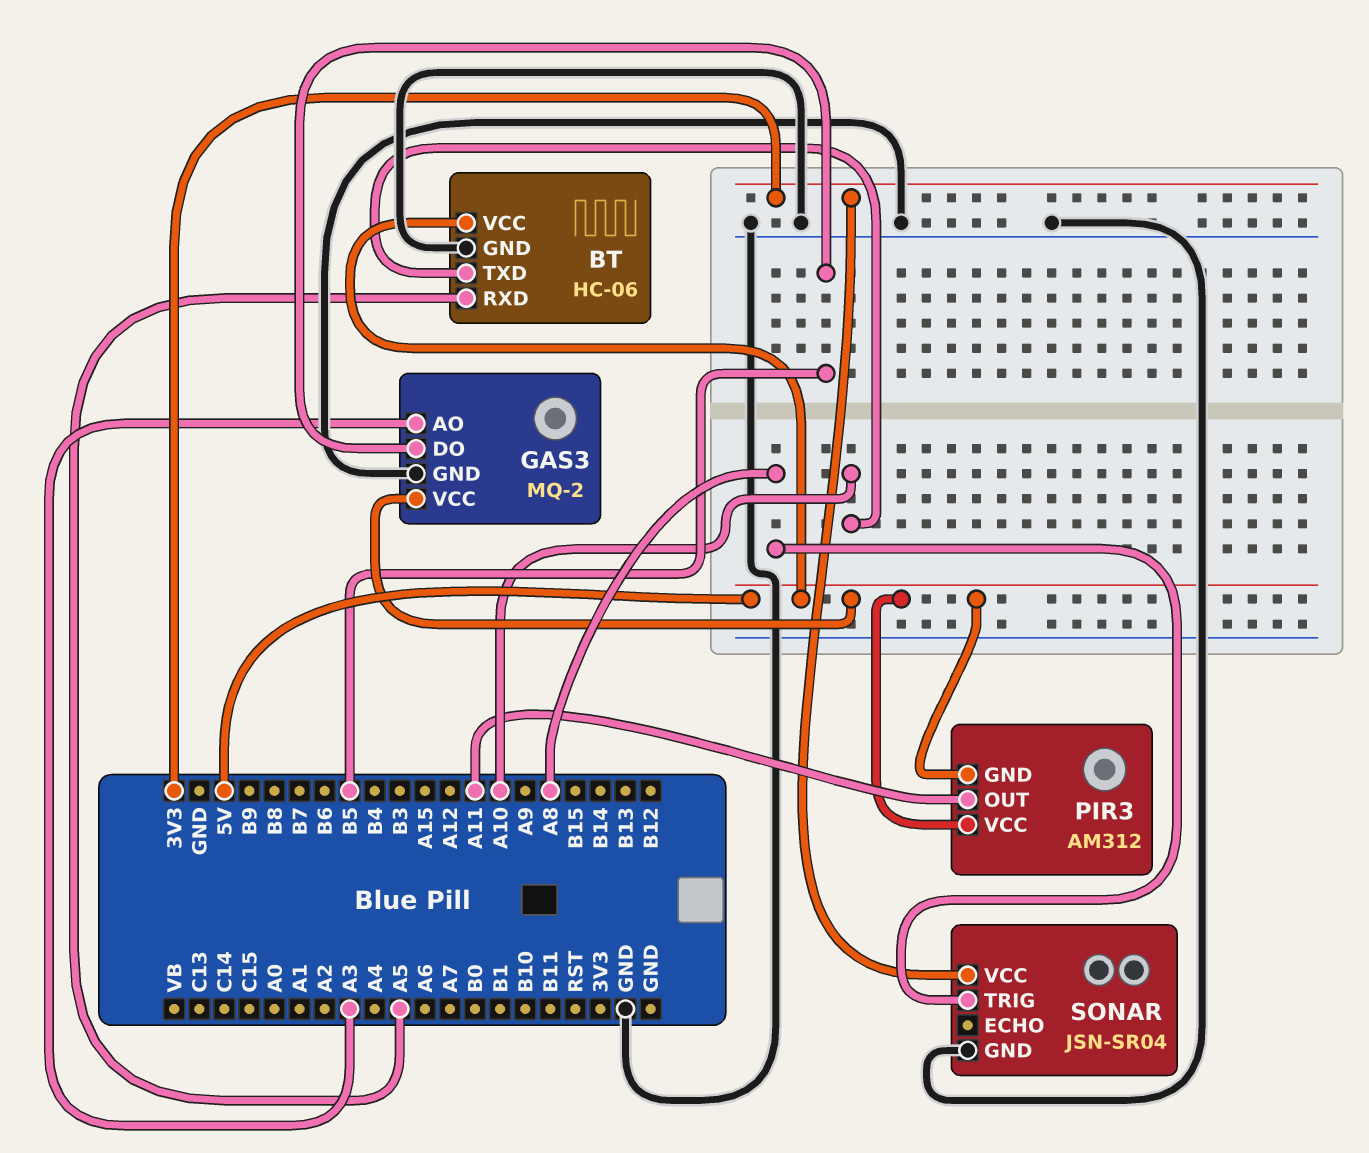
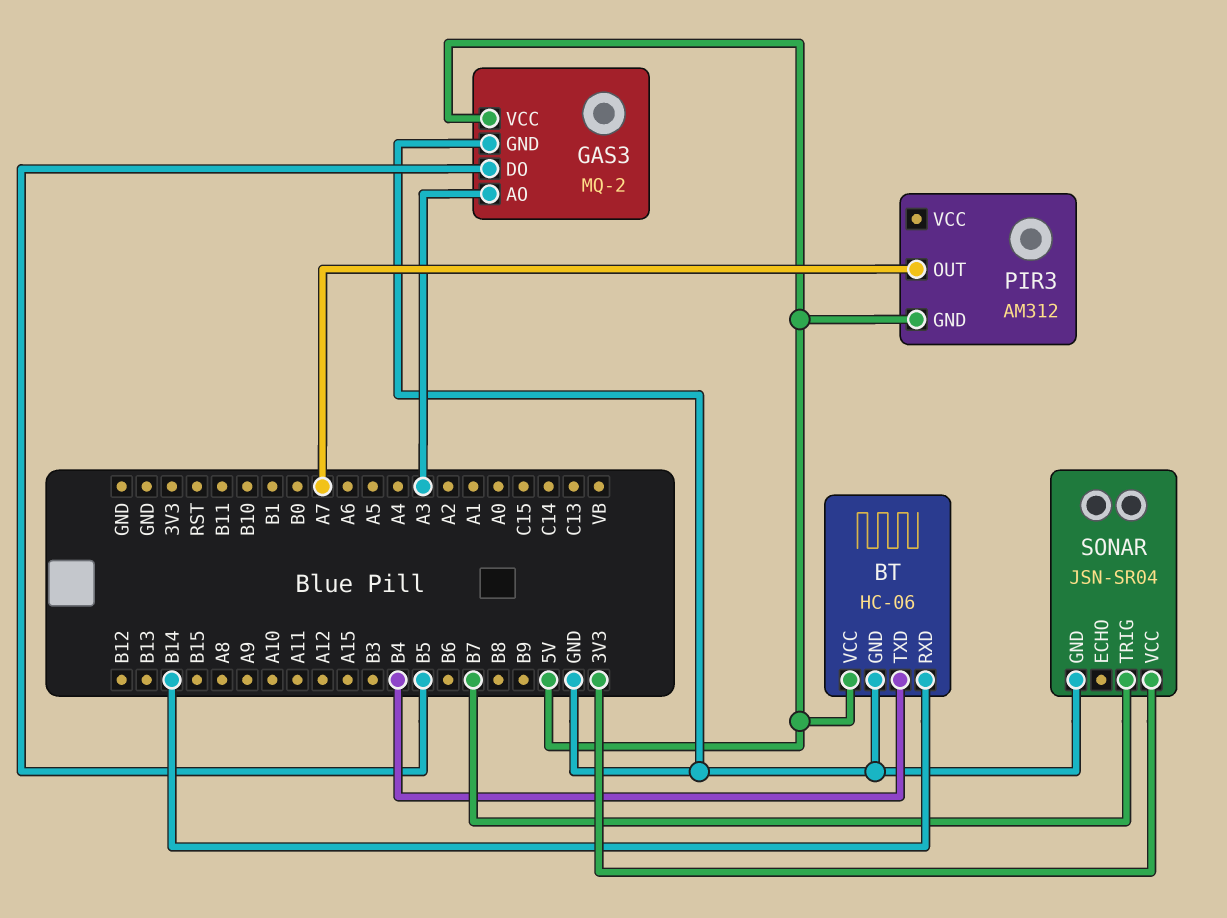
BT pin RXD: A5 -> B14
BT pin TXD: A10 -> B4
PIR3 pin OUT: A11 -> A7
PIR3 pin VCC: 5V -> none
SONAR pin TRIG: A8 -> B7

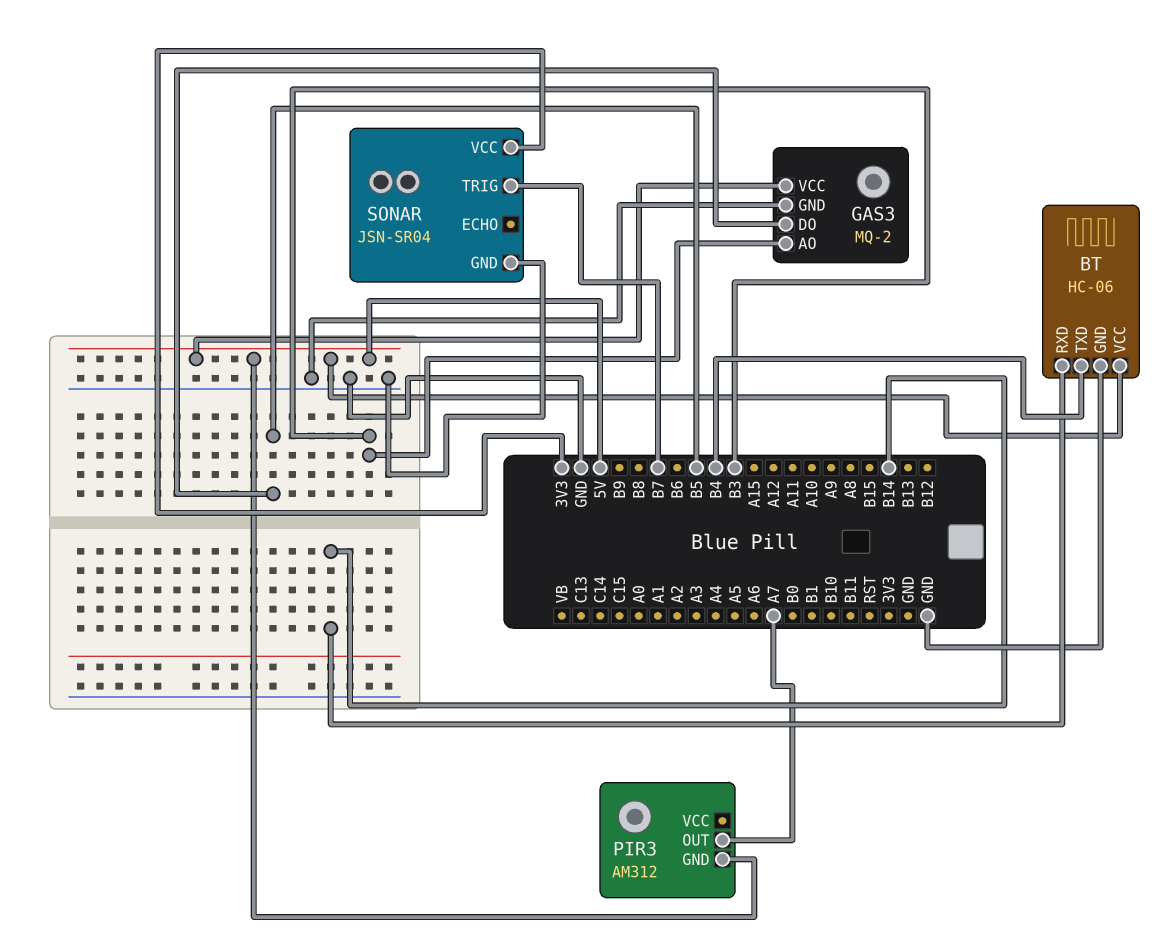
GAS3 pin AO: A3 -> B3

